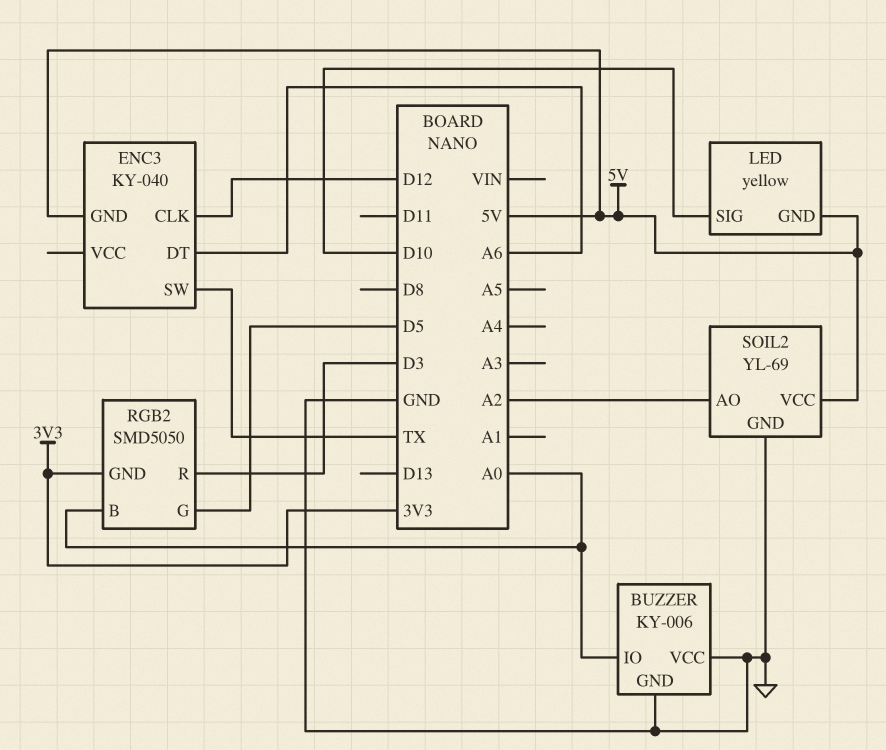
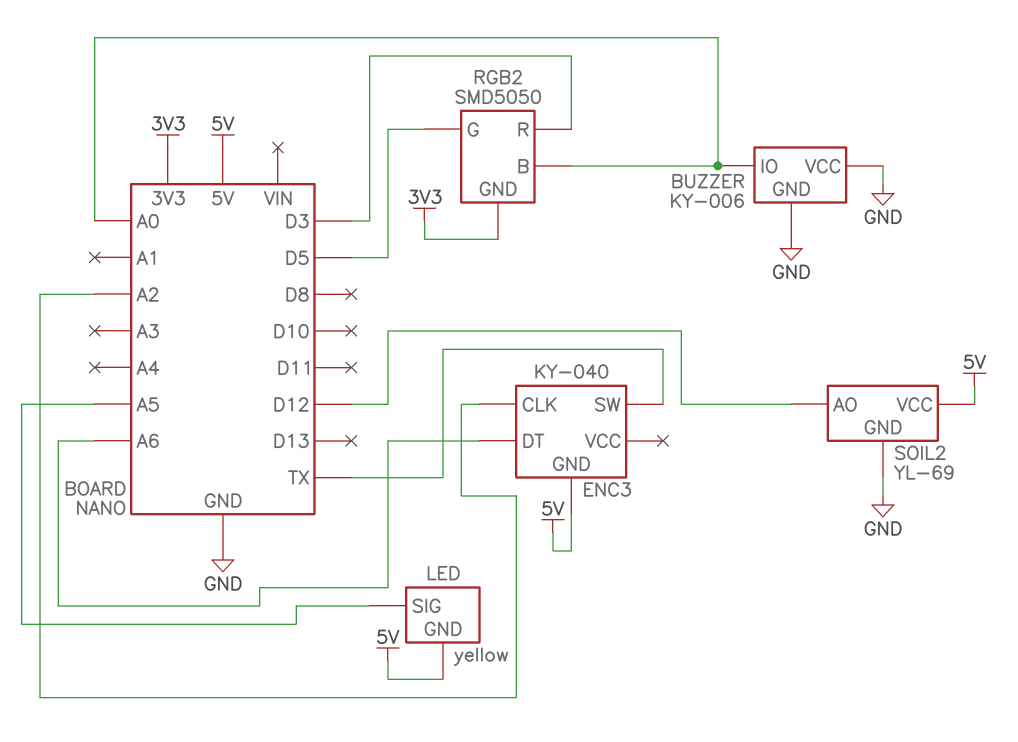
ENC3 pin CLK: D12 -> A2
LED pin SIG: D10 -> A5
SOIL2 pin AO: A2 -> D12

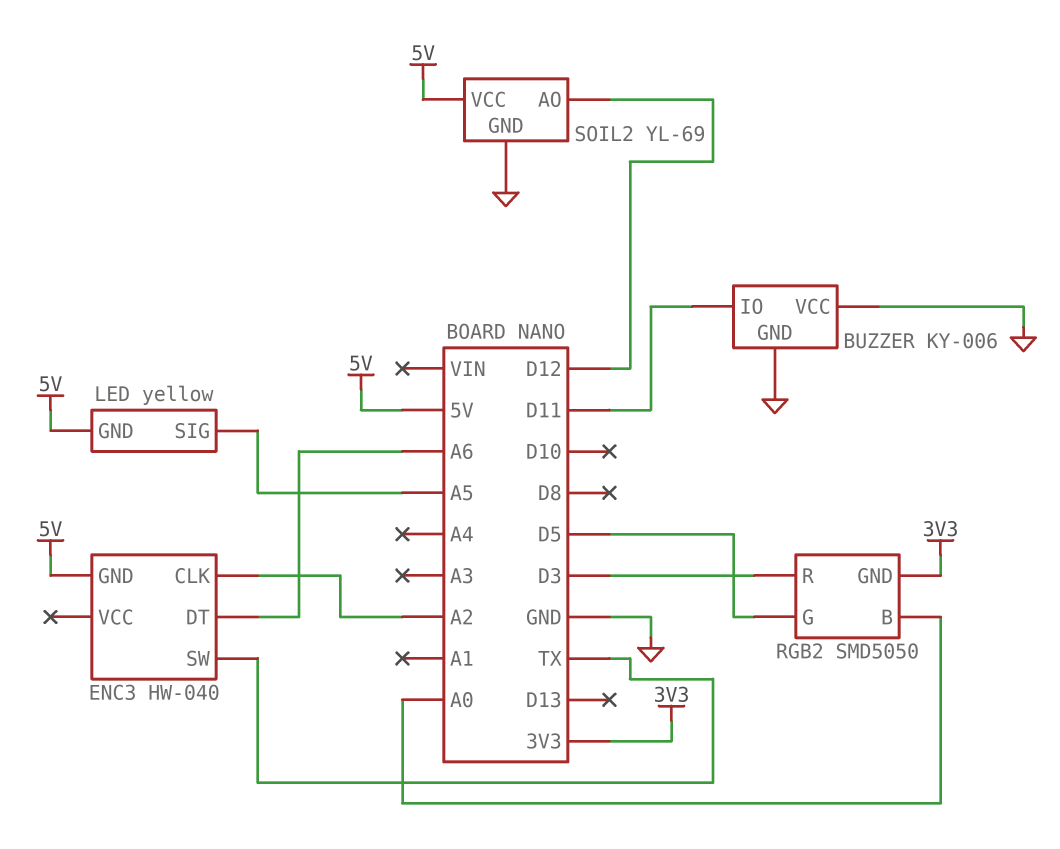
BUZZER pin IO: A0 -> D11
ENC3: KY-040 -> HW-040

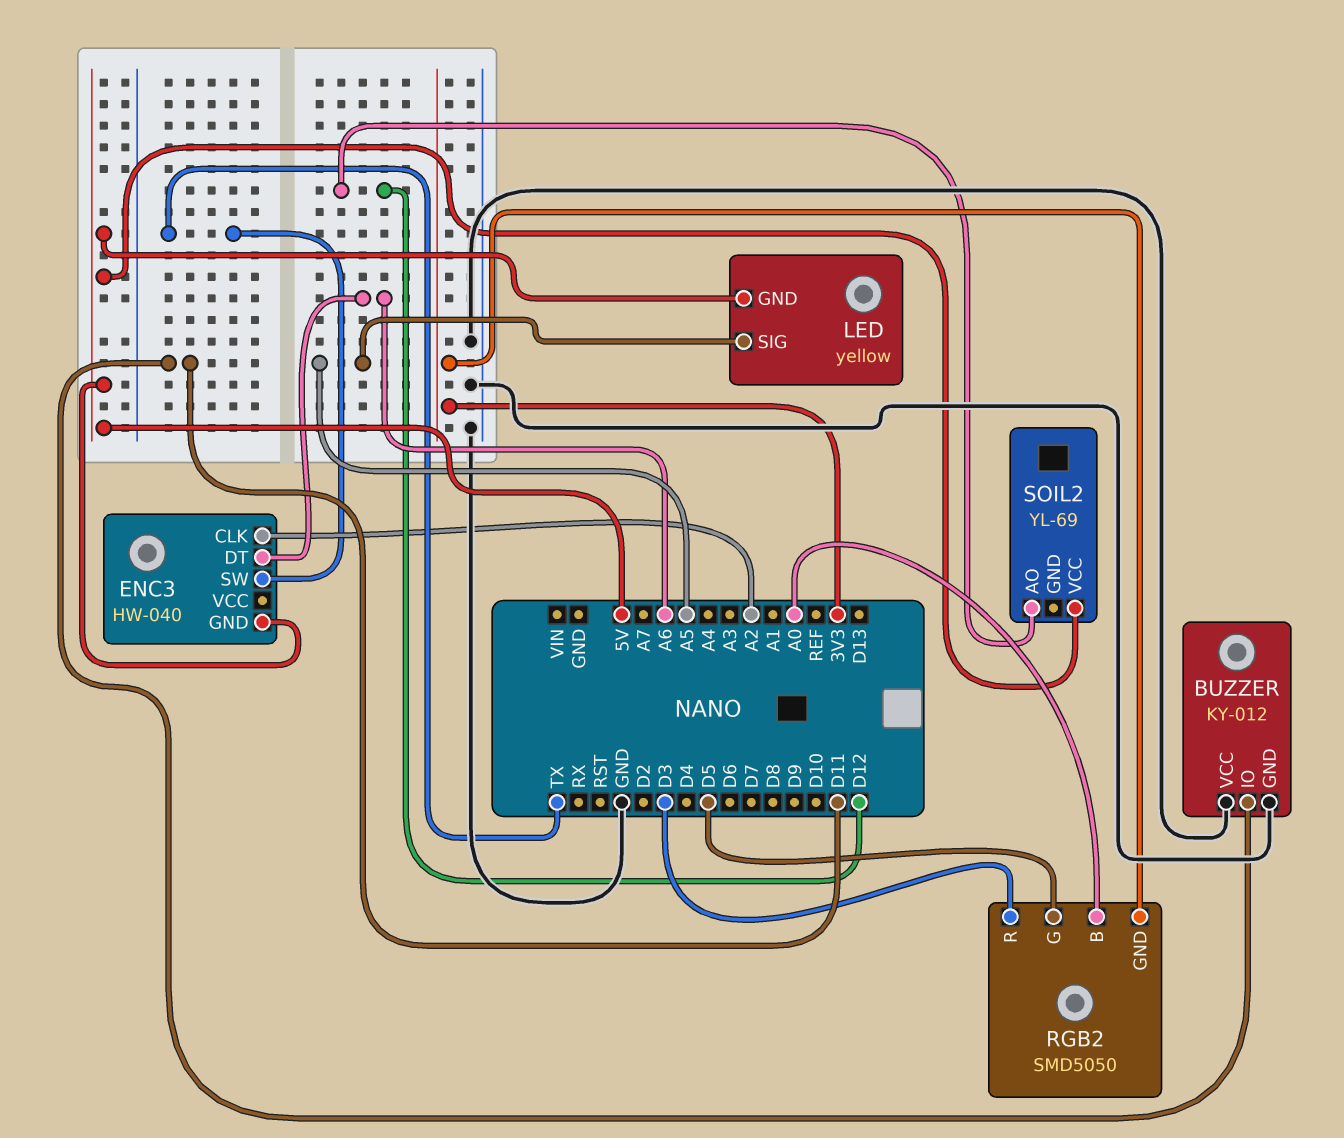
BUZZER: KY-006 -> KY-012
SOIL2 pin GND: GND -> none

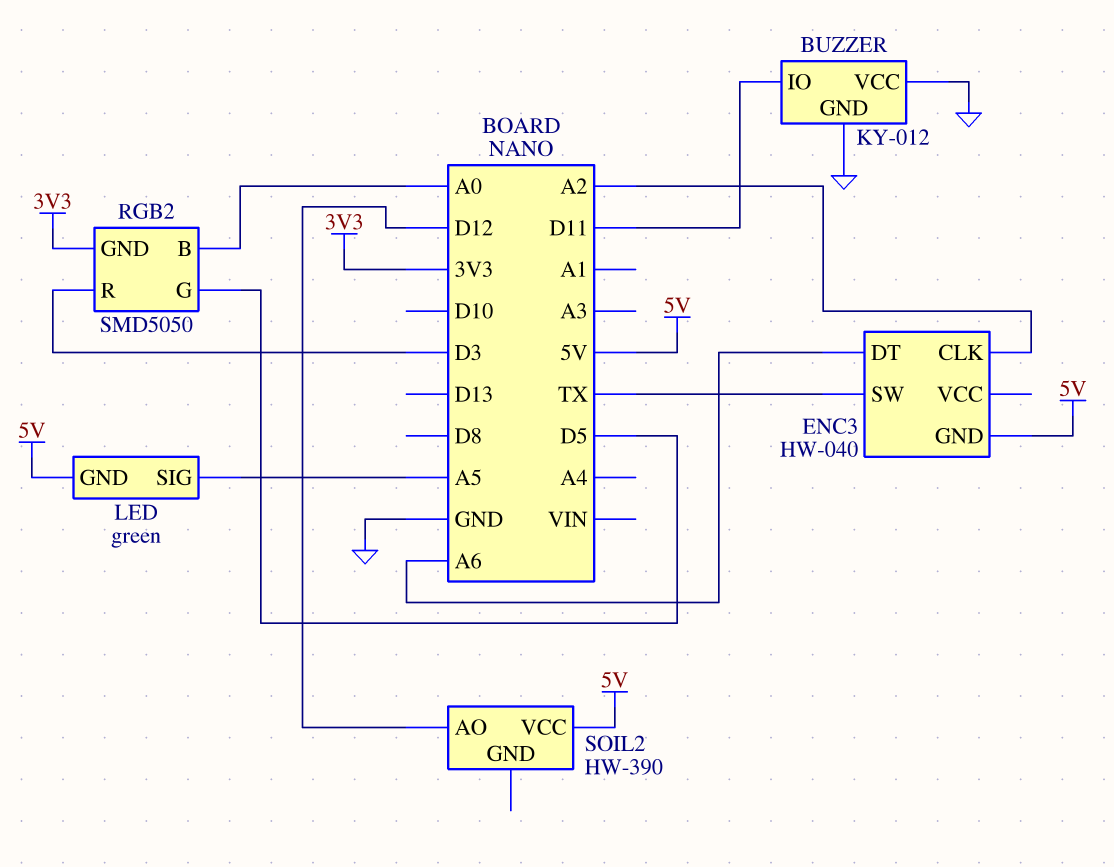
LED: yellow -> green
SOIL2: YL-69 -> HW-390

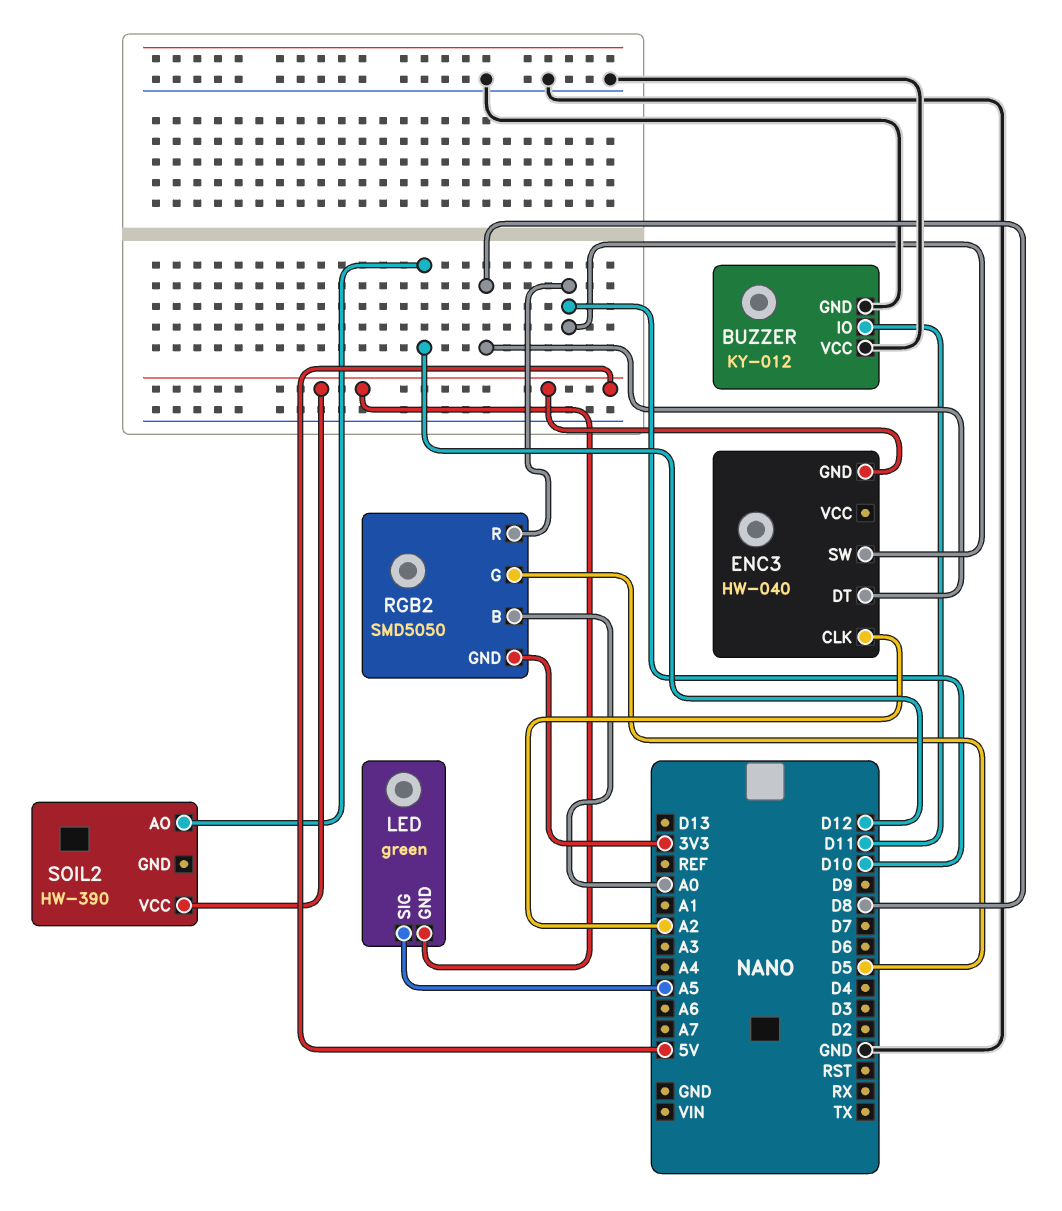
ENC3 pin DT: A6 -> D8
ENC3 pin SW: TX -> D10
RGB2 pin R: D3 -> D10

